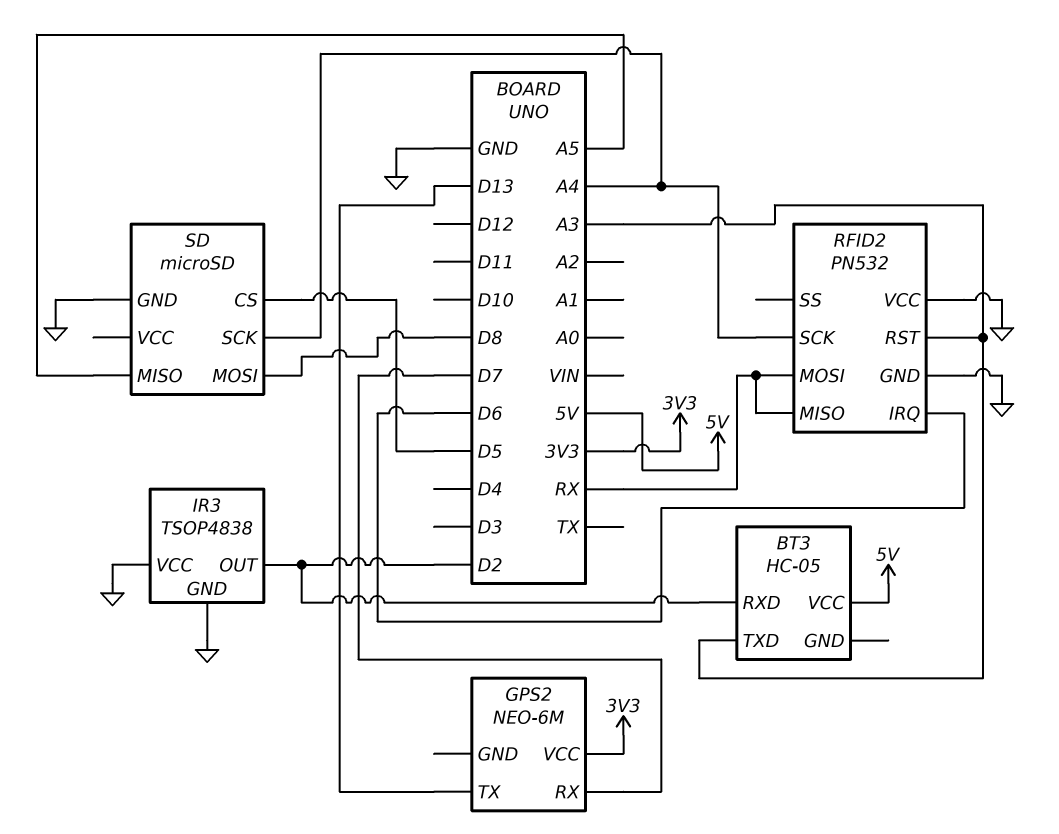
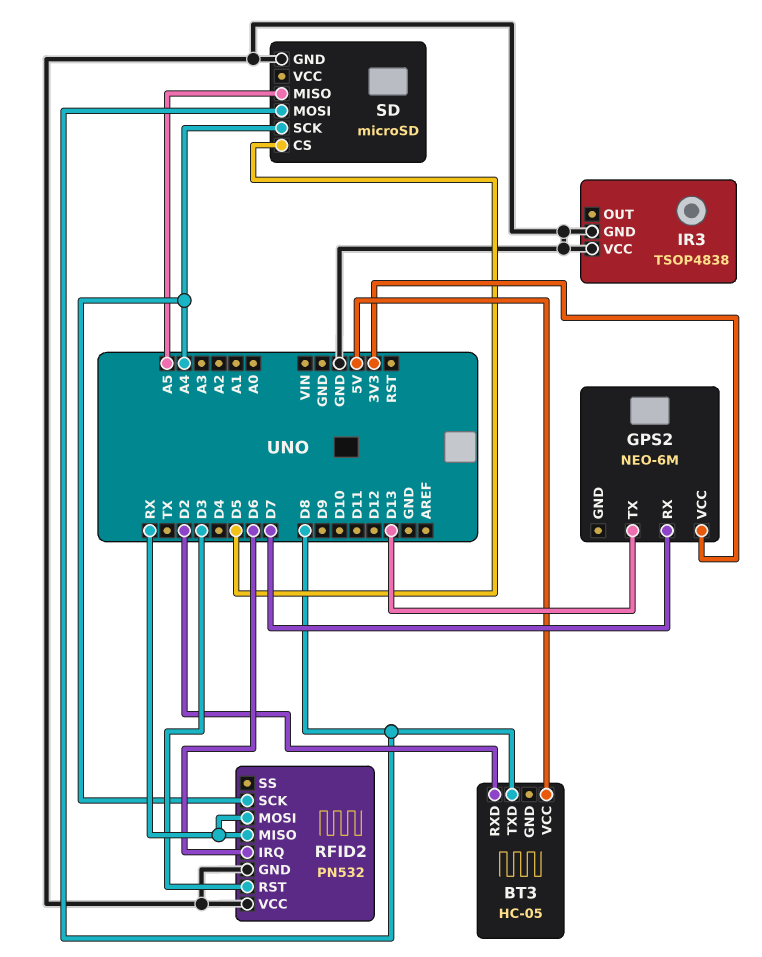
BT3 pin TXD: A3 -> D8
IR3 pin OUT: D2 -> none
RFID2 pin RST: A3 -> D3

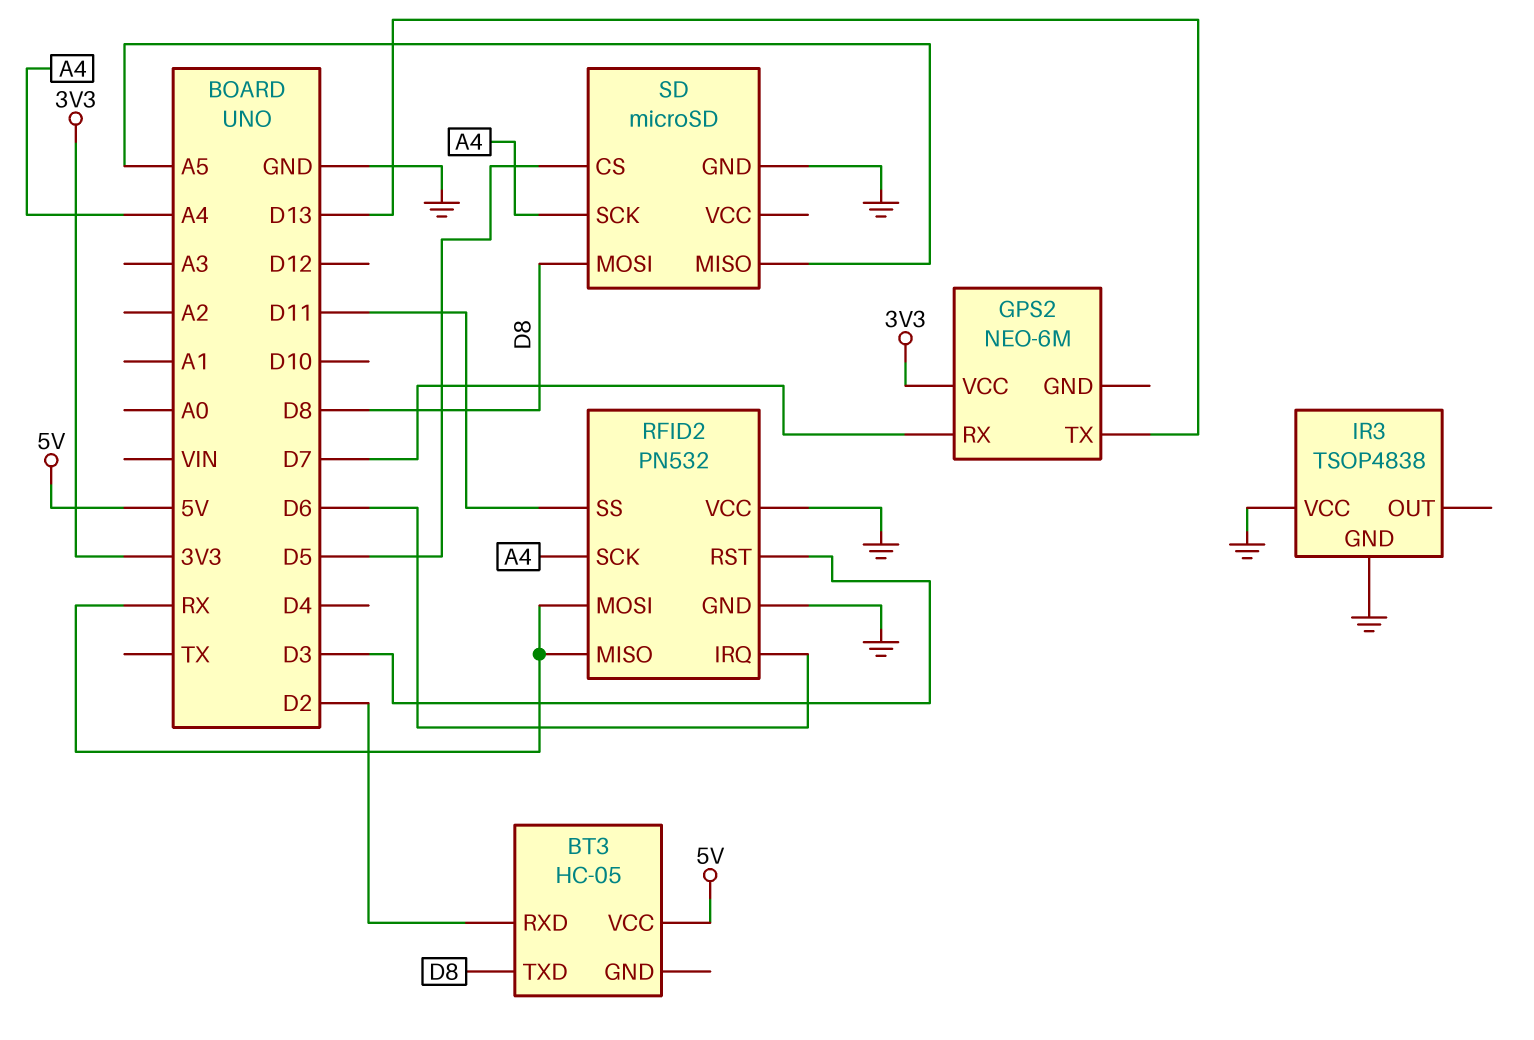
RFID2 pin SS: none -> D11

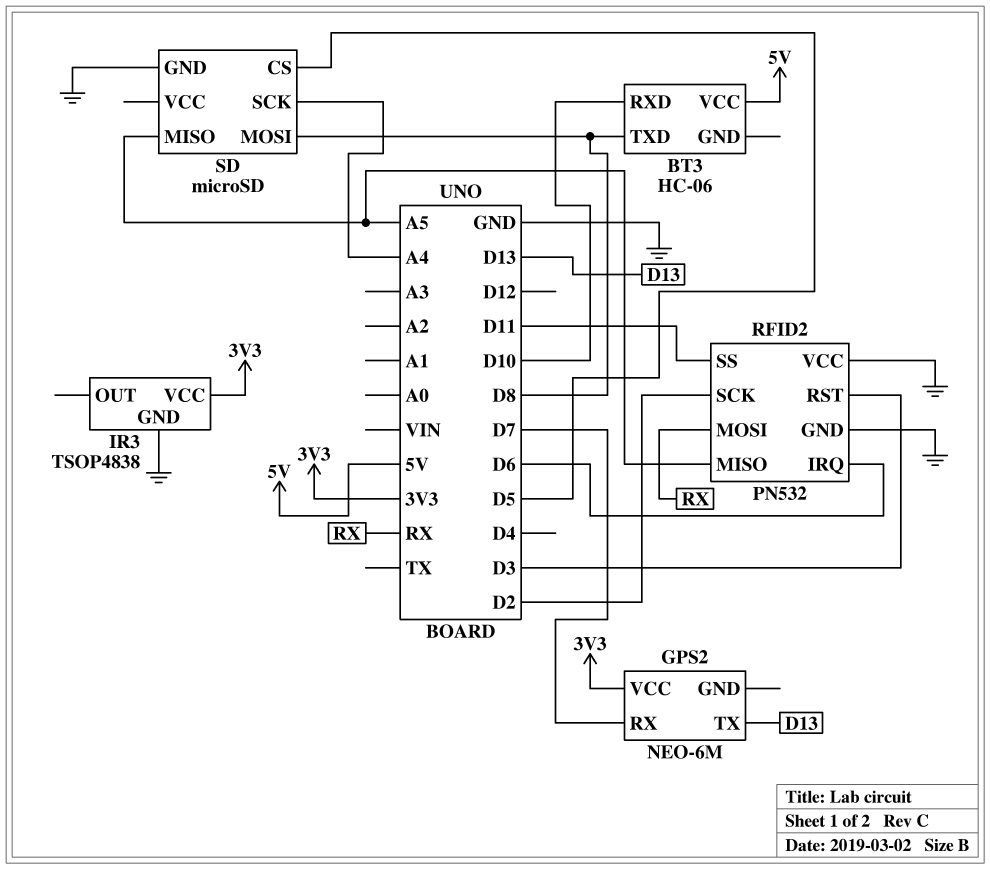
BT3: HC-05 -> HC-06
BT3 pin RXD: D2 -> D10
IR3 pin VCC: GND -> 3V3
RFID2 pin MISO: RX -> A5
RFID2 pin SCK: A4 -> D2

